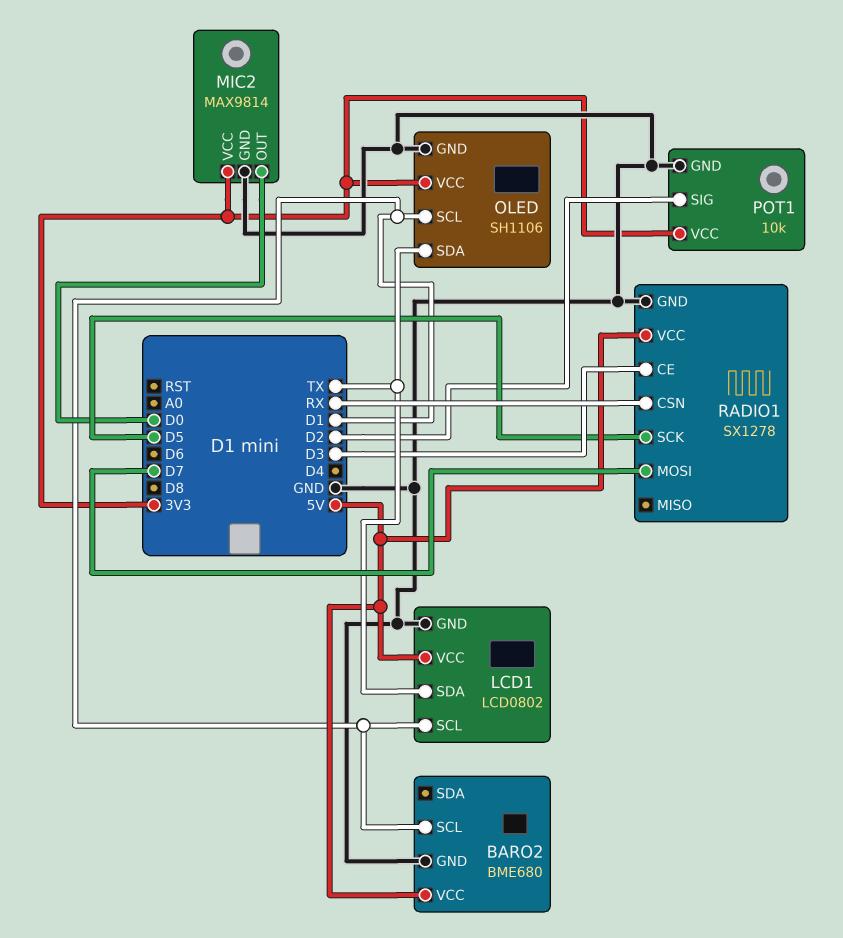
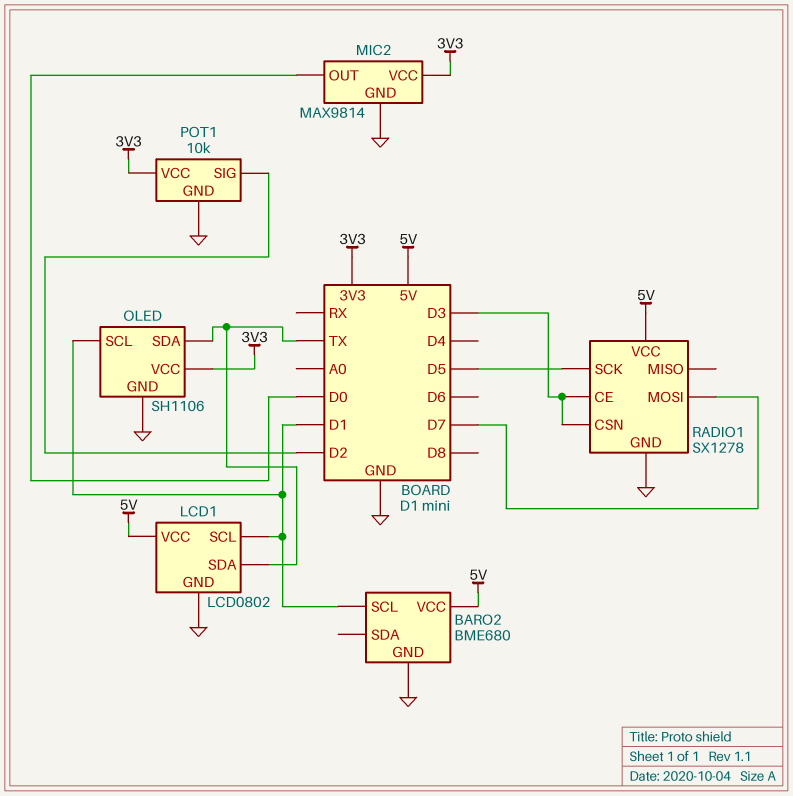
RADIO1 pin CSN: RX -> D3

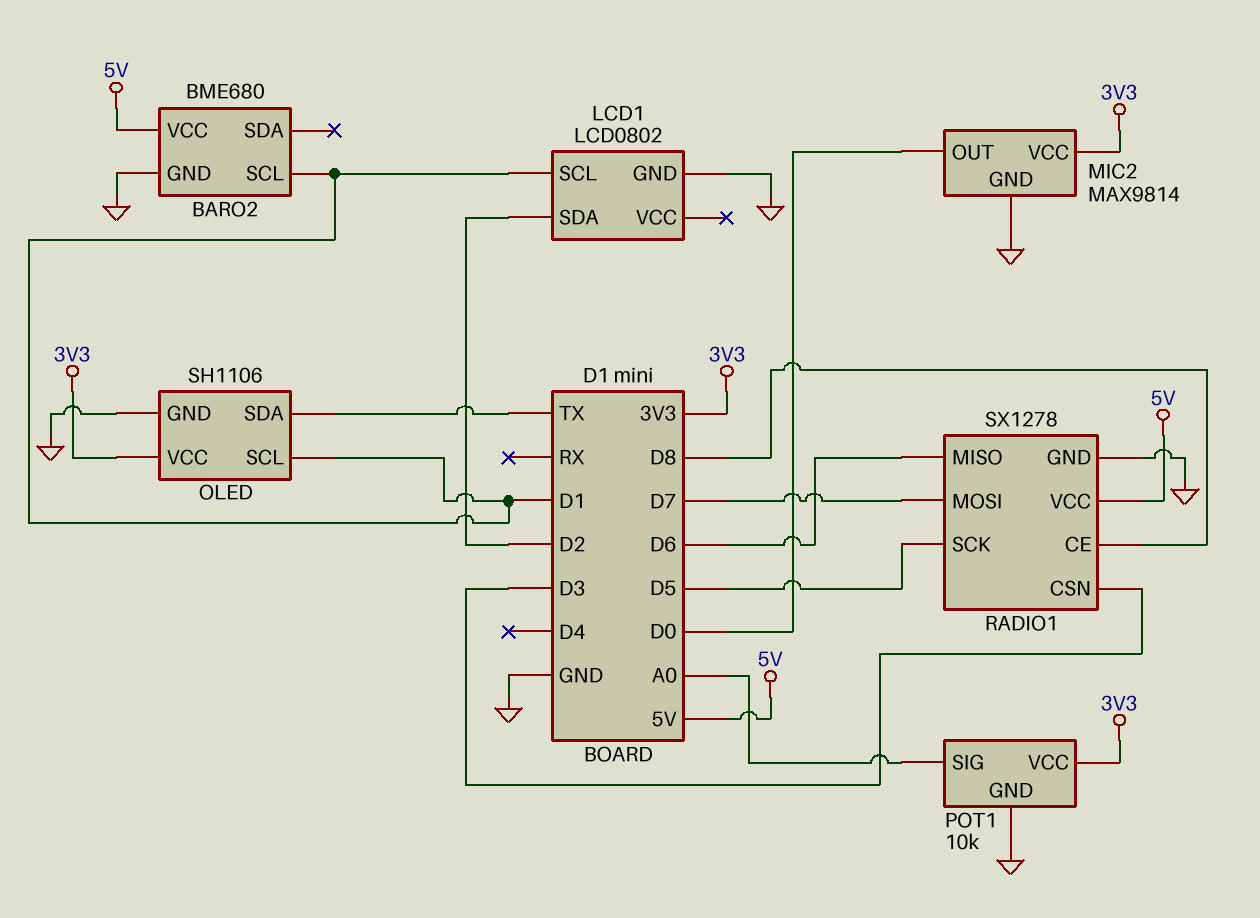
LCD1 pin SDA: TX -> D2
LCD1 pin VCC: 5V -> none
POT1 pin SIG: D2 -> A0
RADIO1 pin CE: D3 -> D8
RADIO1 pin MISO: none -> D6

